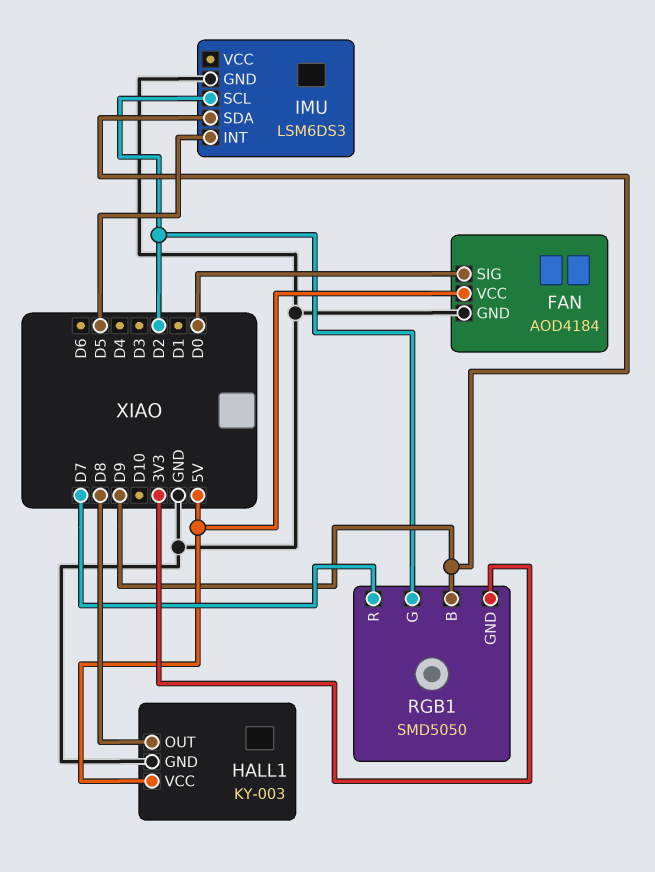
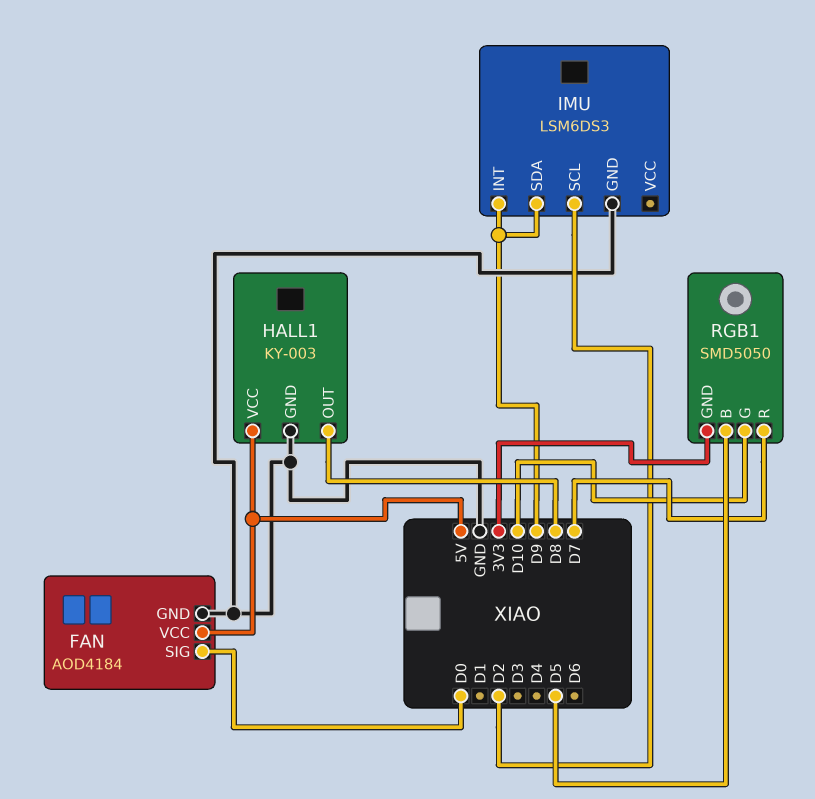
IMU pin INT: D5 -> D9
RGB1 pin B: D9 -> D5
RGB1 pin G: D2 -> D10

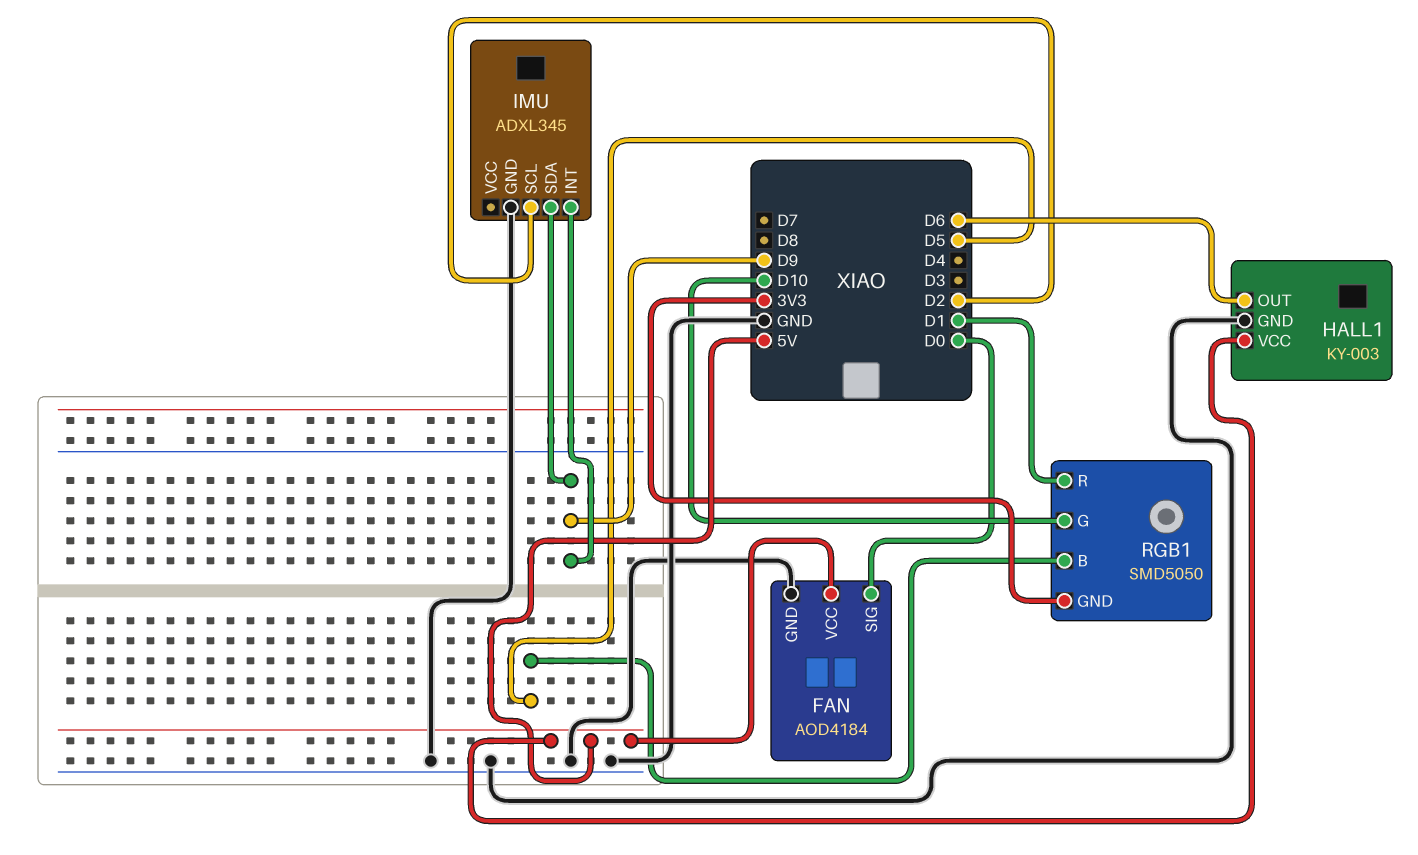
HALL1 pin OUT: D8 -> D6
IMU: LSM6DS3 -> ADXL345
RGB1 pin R: D7 -> D1

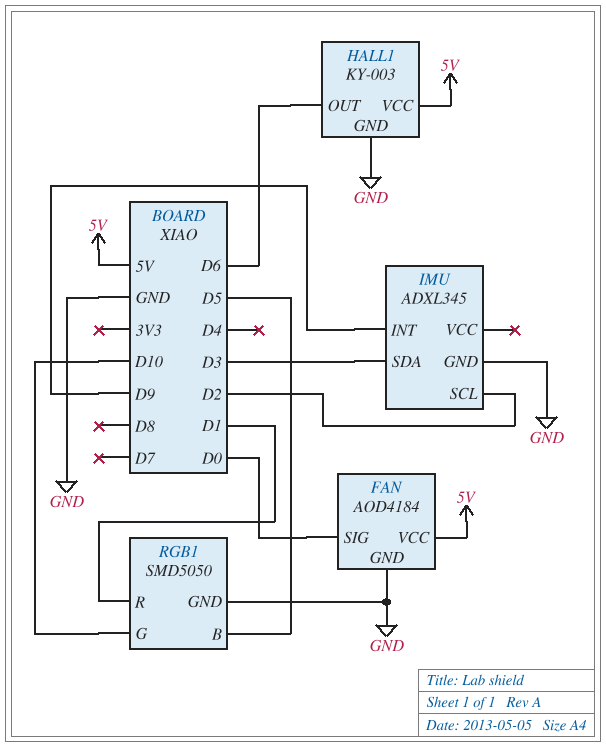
IMU pin SDA: D9 -> D3
RGB1 pin GND: 3V3 -> GND

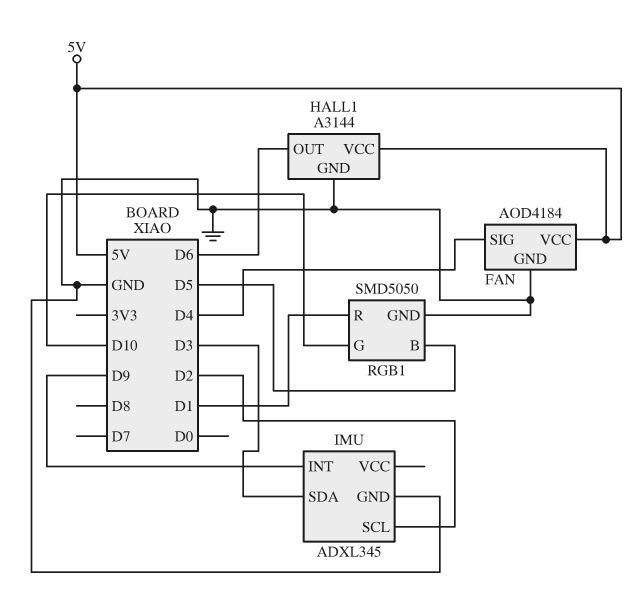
FAN pin SIG: D0 -> D4
HALL1: KY-003 -> A3144

